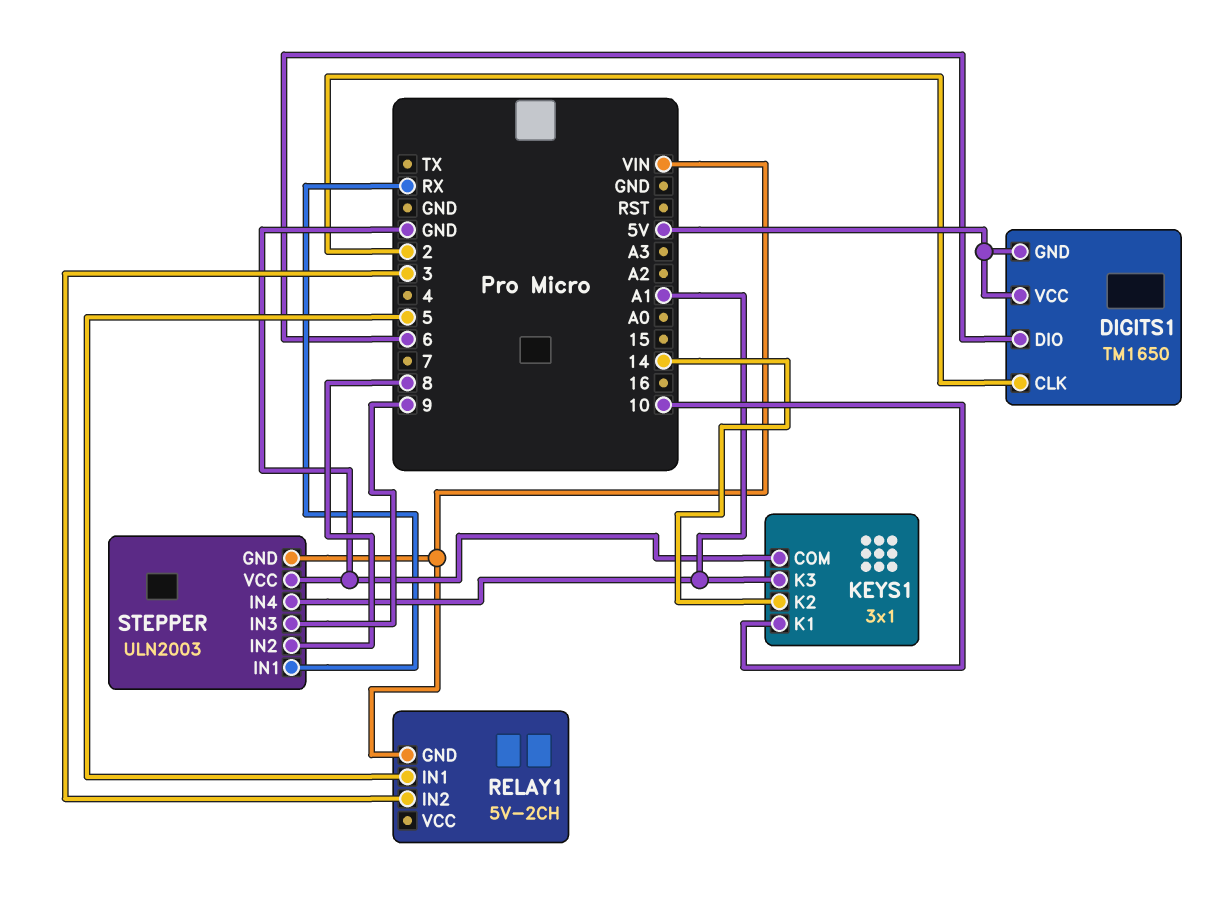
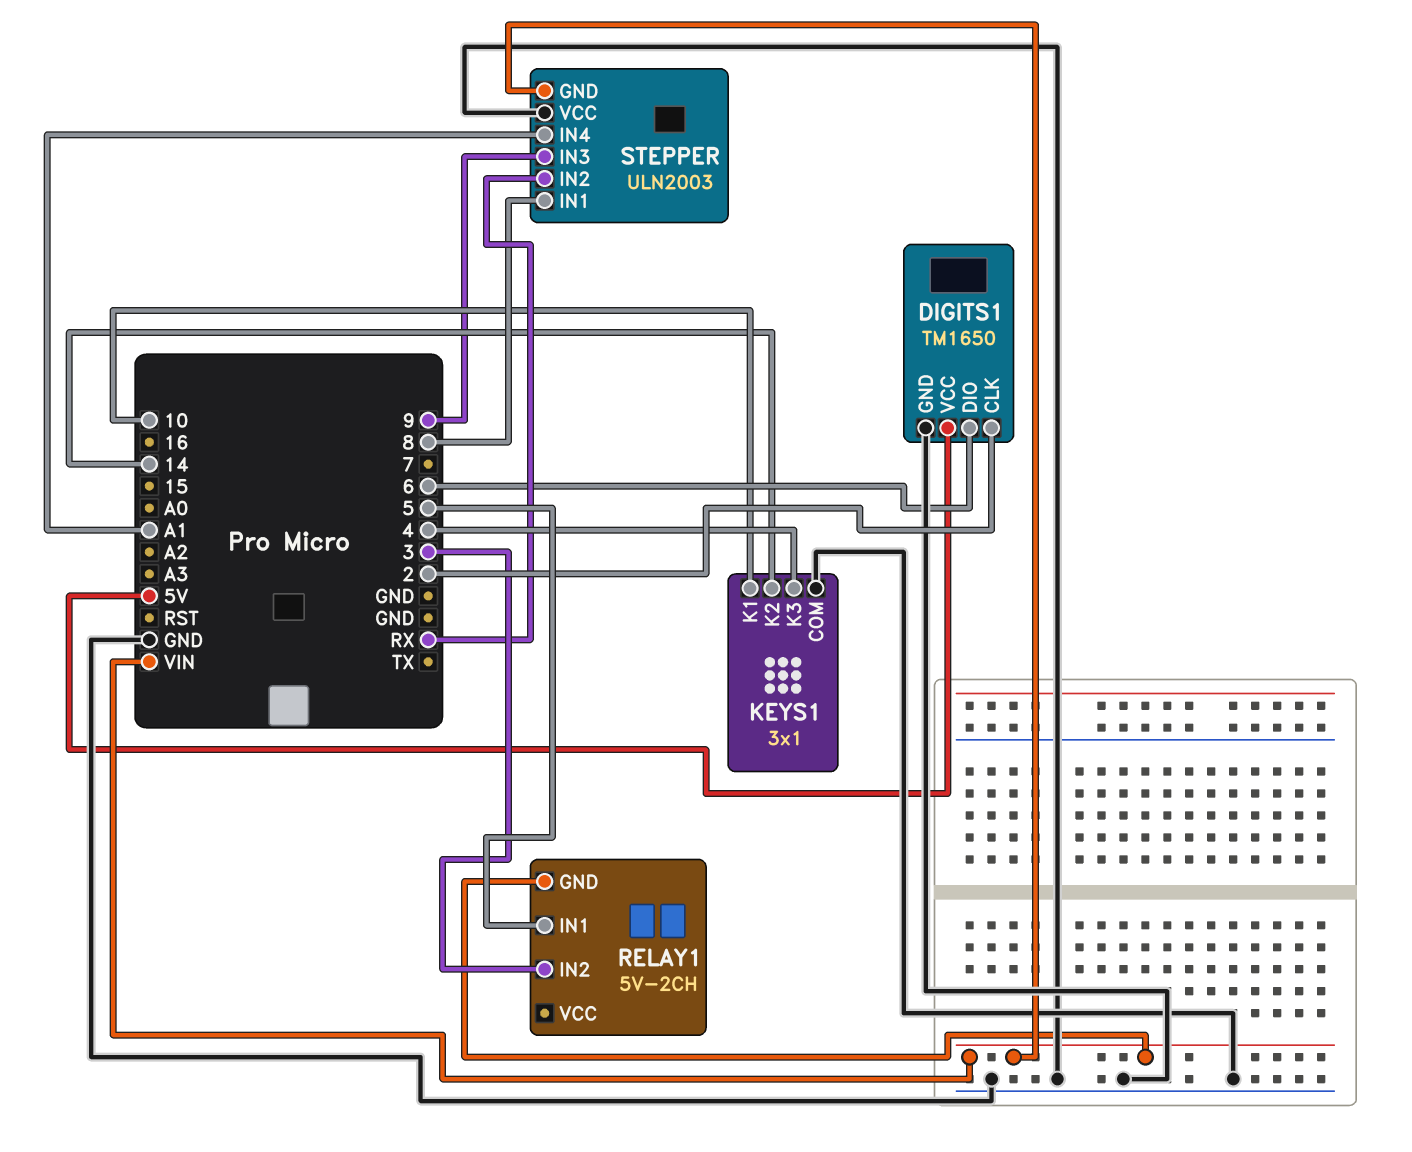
DIGITS1 pin GND: 5V -> GND
KEYS1 pin K3: A1 -> 4
STEPPER pin IN1: RX -> 8
STEPPER pin IN2: 8 -> RX

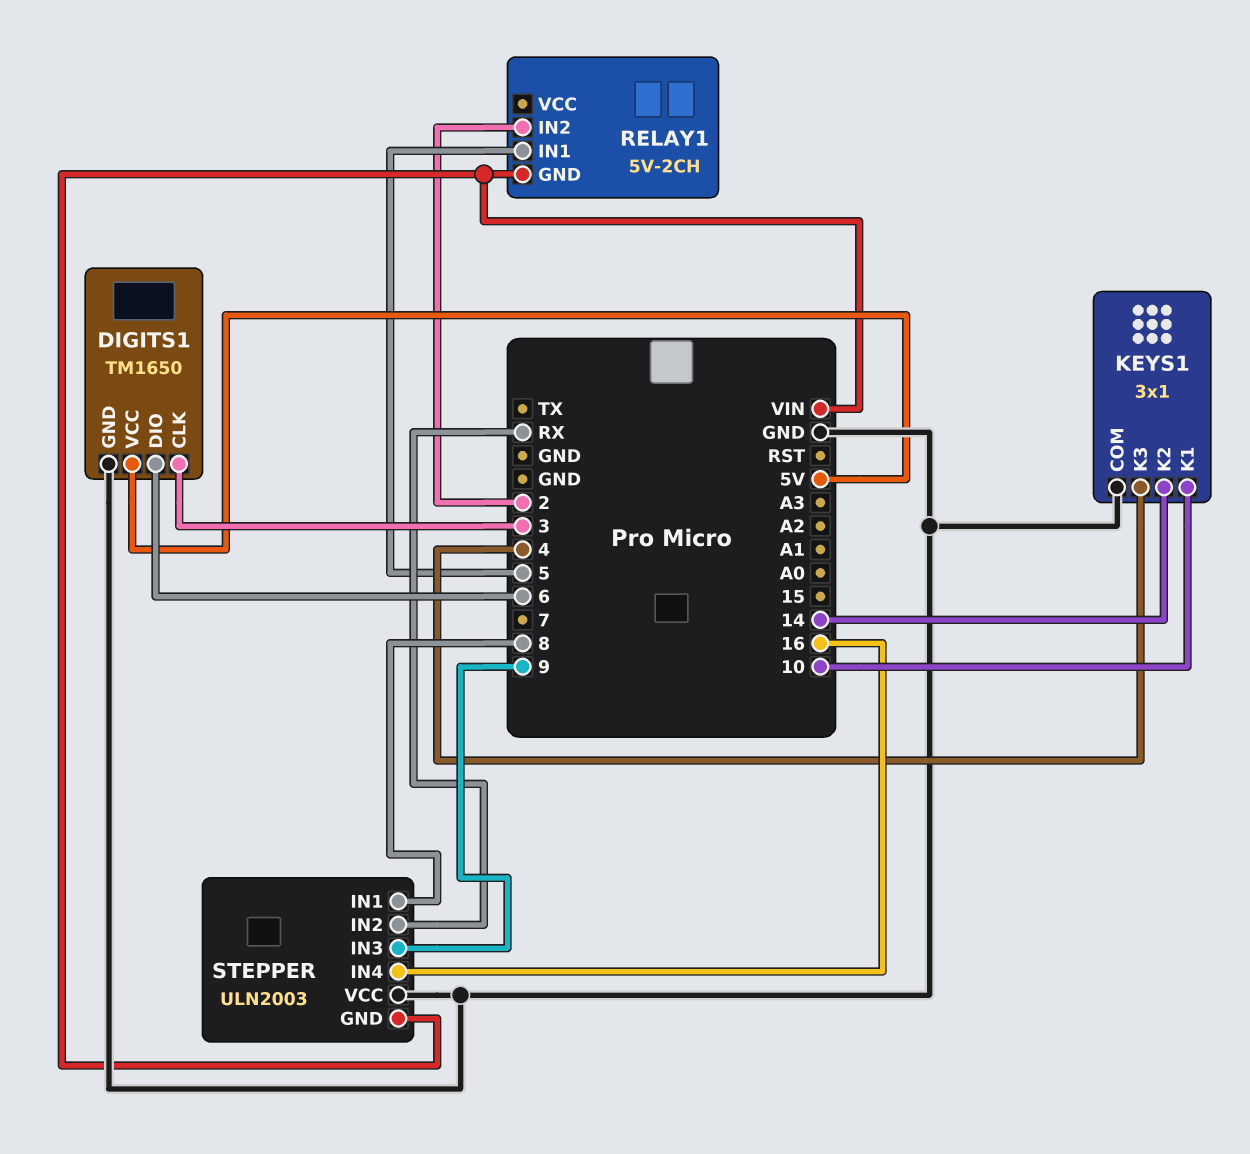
DIGITS1 pin CLK: 2 -> 3
RELAY1 pin IN2: 3 -> 2
STEPPER pin IN4: A1 -> 16

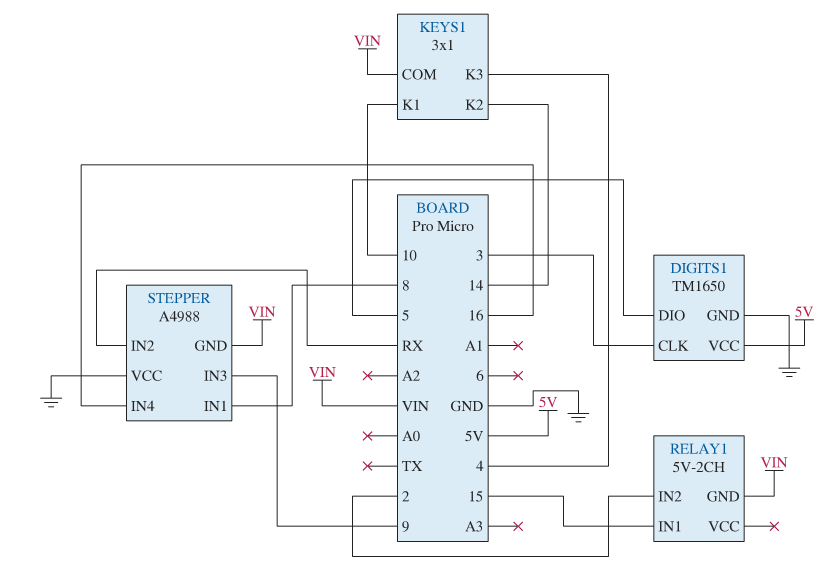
DIGITS1 pin DIO: 6 -> 5
KEYS1 pin COM: GND -> VIN
RELAY1 pin IN1: 5 -> 15
STEPPER: ULN2003 -> A4988

